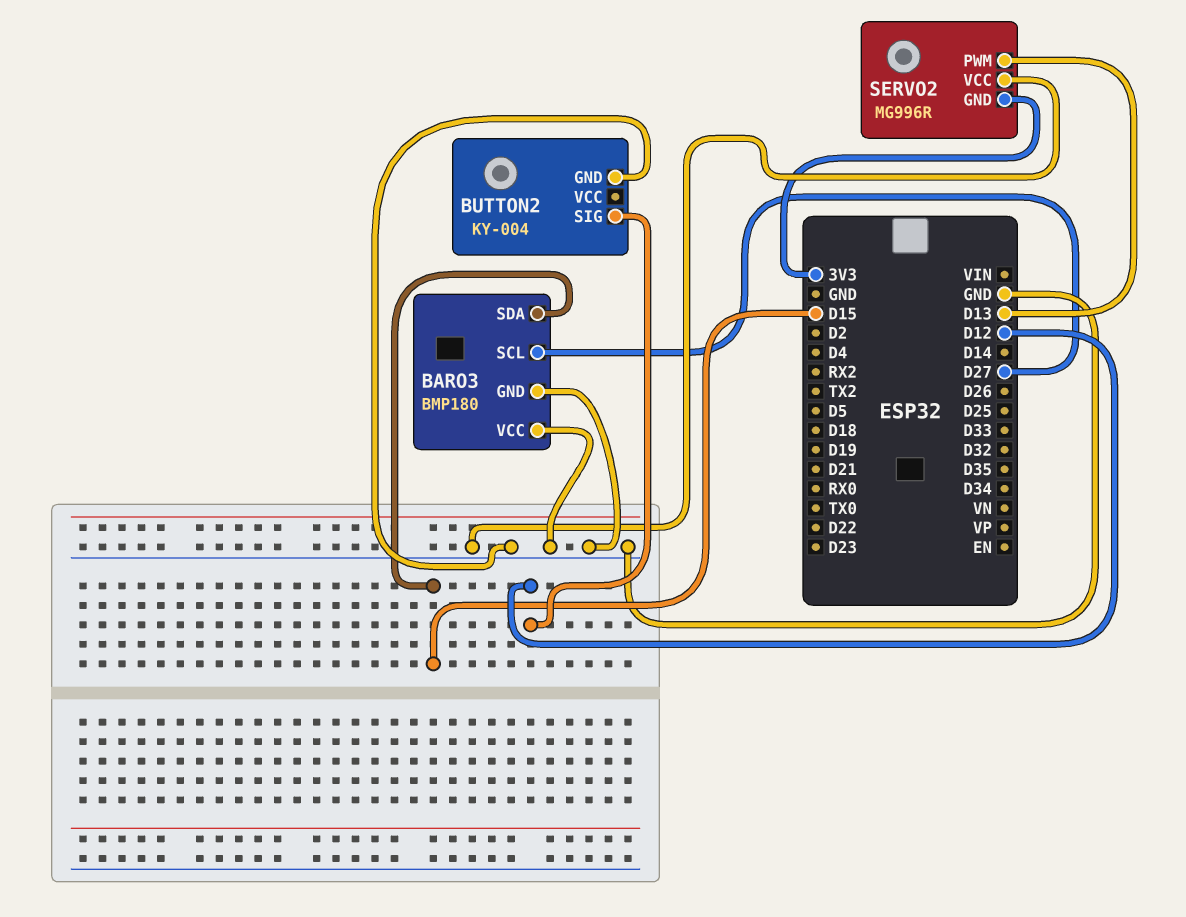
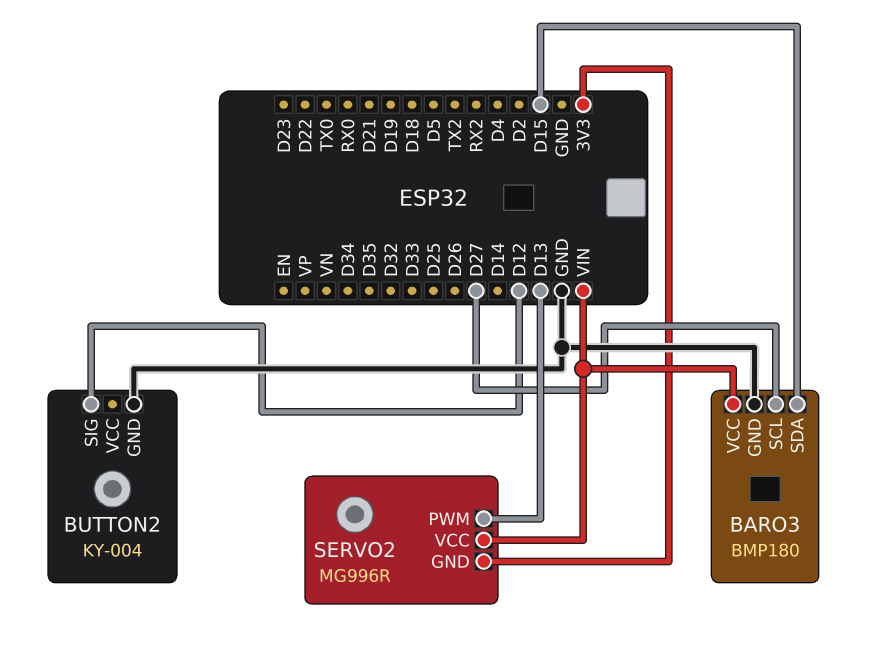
BARO3 pin VCC: GND -> VIN
SERVO2 pin VCC: GND -> VIN

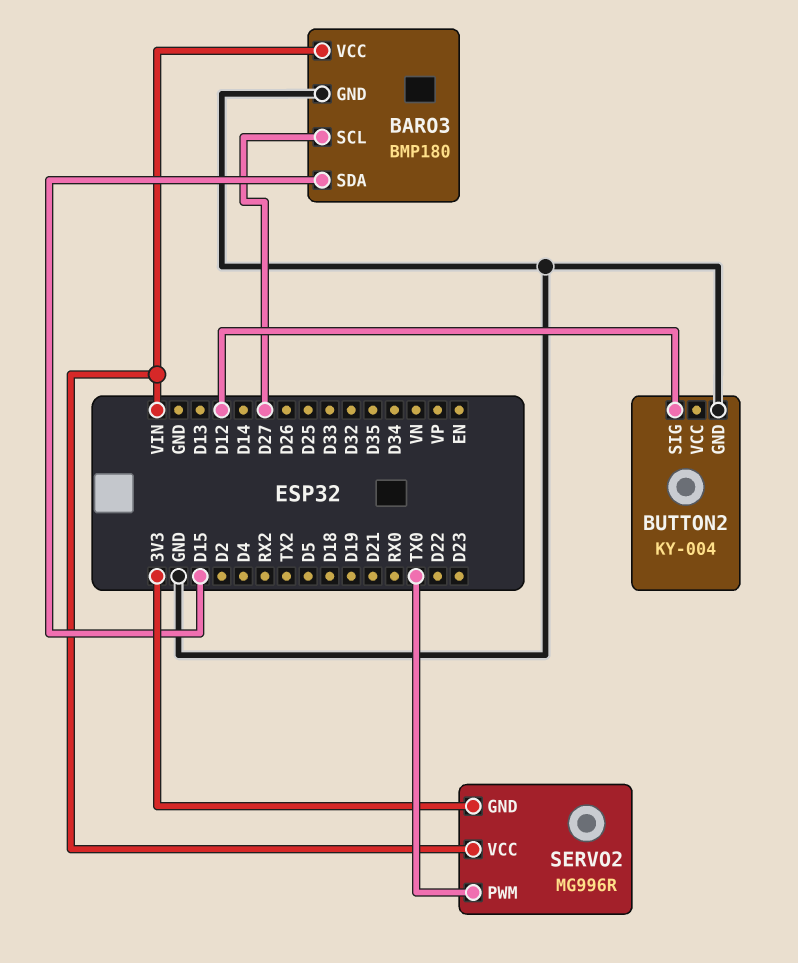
SERVO2 pin PWM: D13 -> TX0

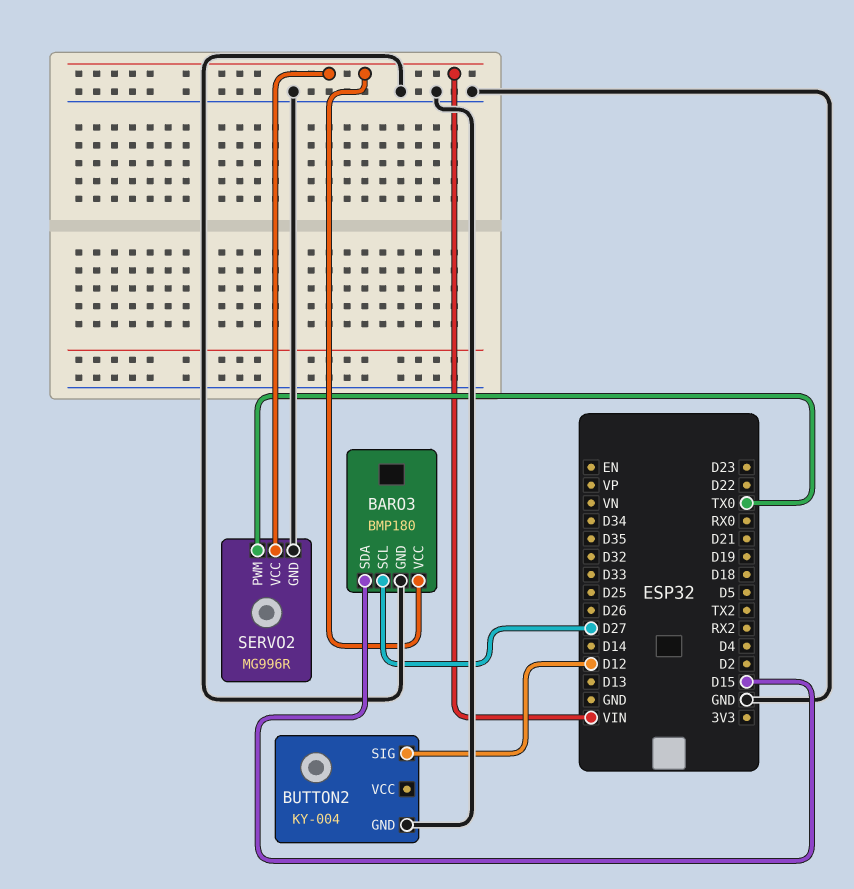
SERVO2 pin GND: 3V3 -> GND

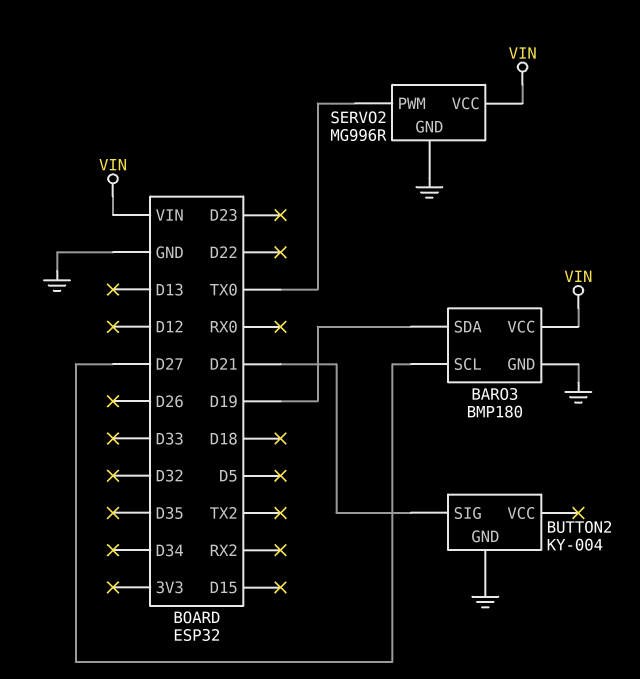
BARO3 pin SDA: D15 -> D19
BUTTON2 pin SIG: D12 -> D21

